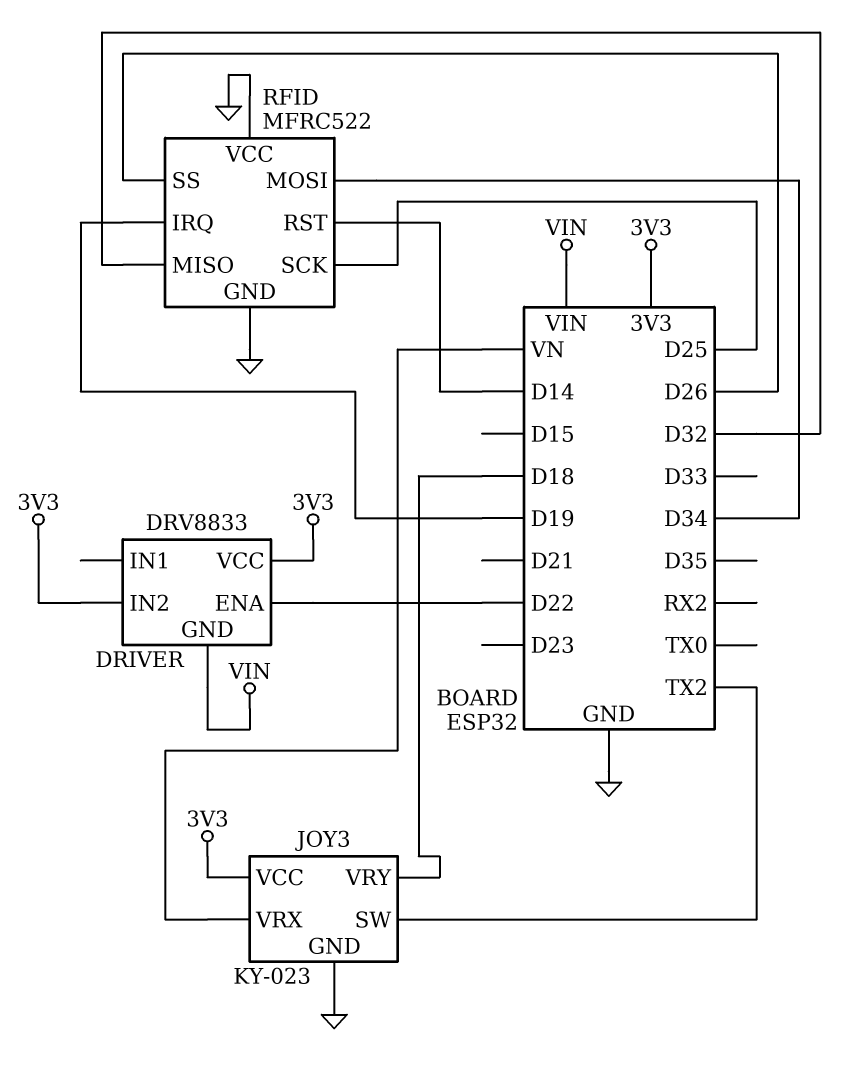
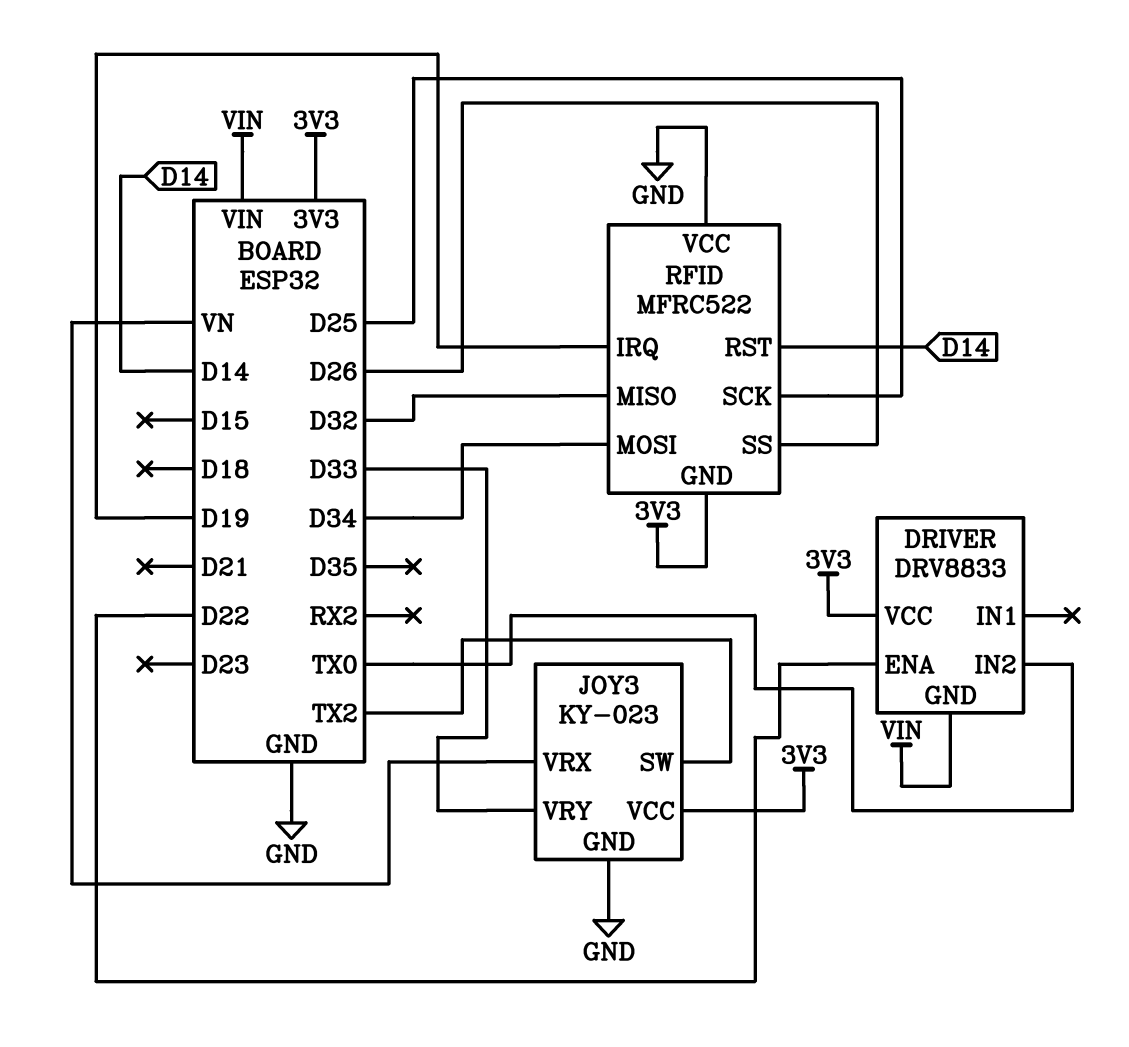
DRIVER pin IN2: 3V3 -> TX0
JOY3 pin VRY: D18 -> D33
RFID pin GND: GND -> 3V3

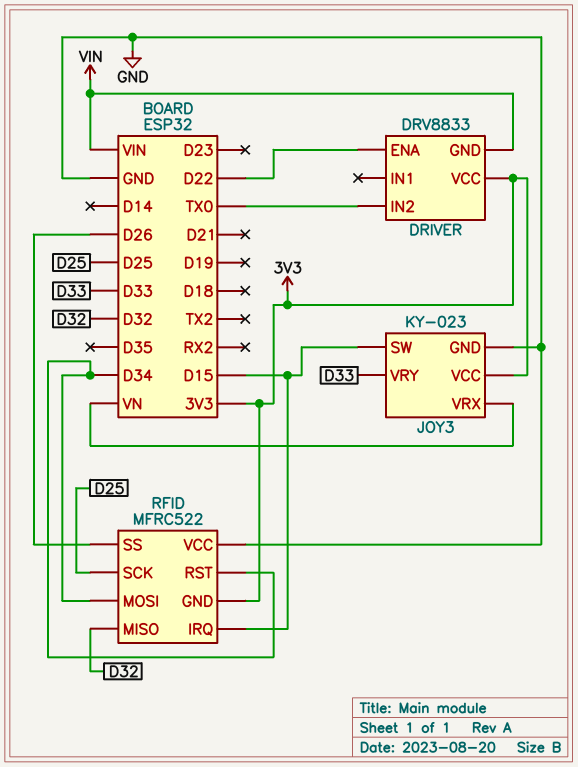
JOY3 pin SW: TX2 -> D15
RFID pin IRQ: D19 -> D15
RFID pin RST: D14 -> D34

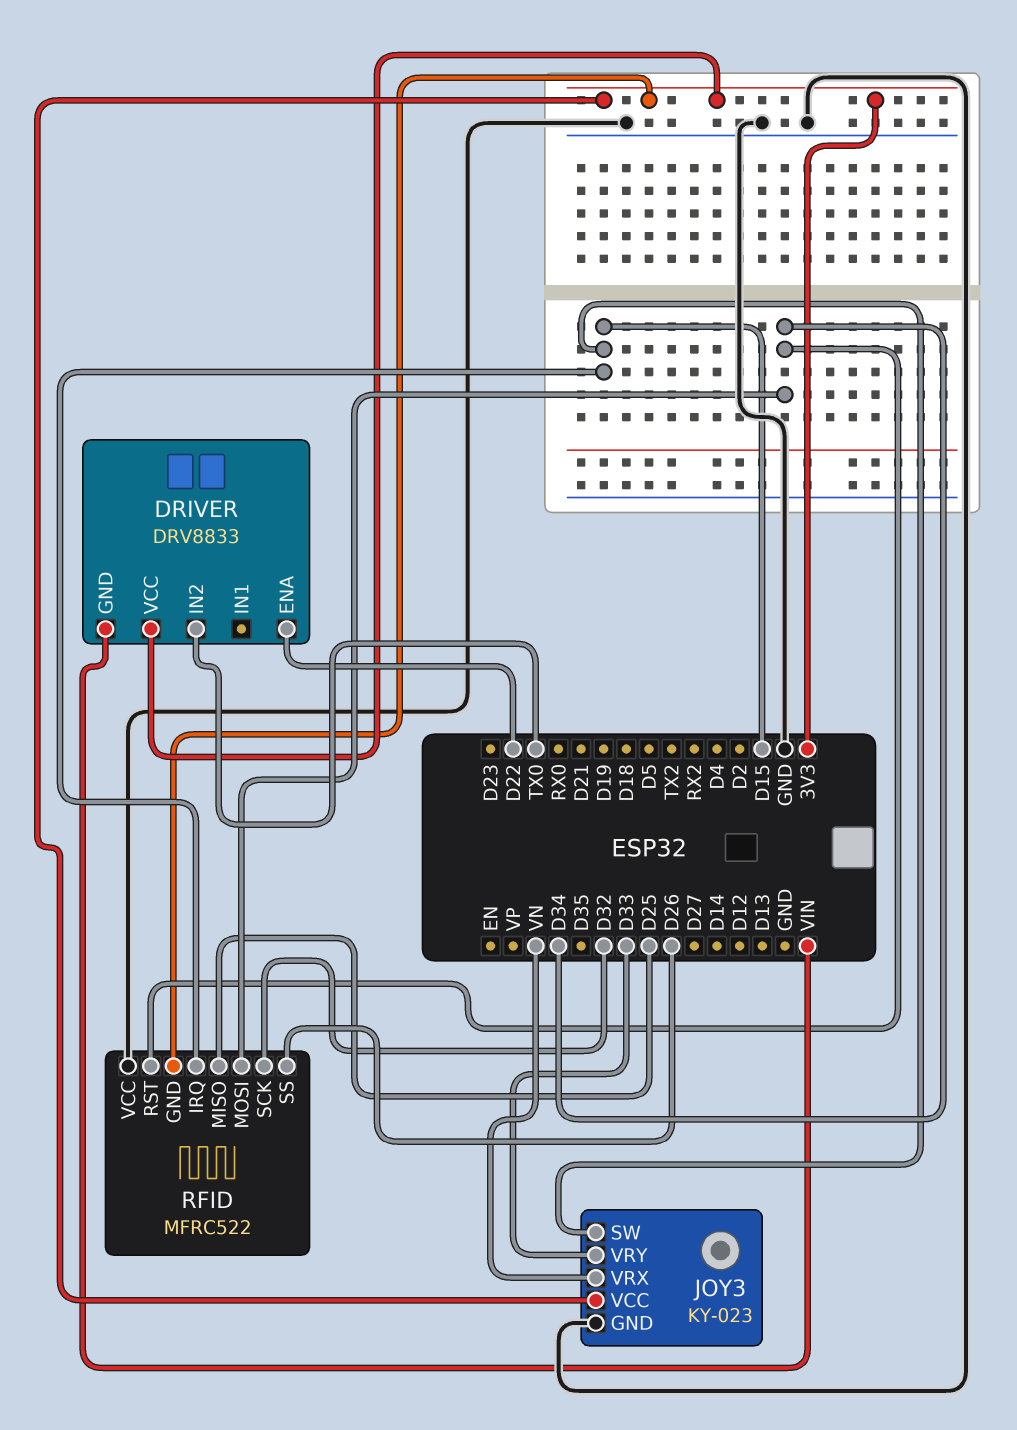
RFID pin MISO: D32 -> D25
RFID pin SCK: D25 -> D32

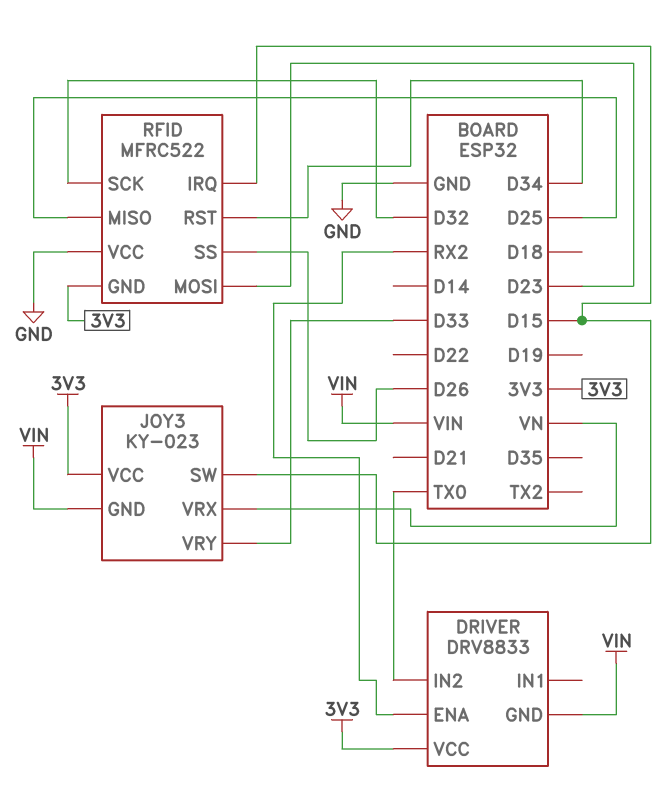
DRIVER pin ENA: D22 -> RX2
JOY3 pin GND: GND -> VIN
RFID pin MOSI: D34 -> D23

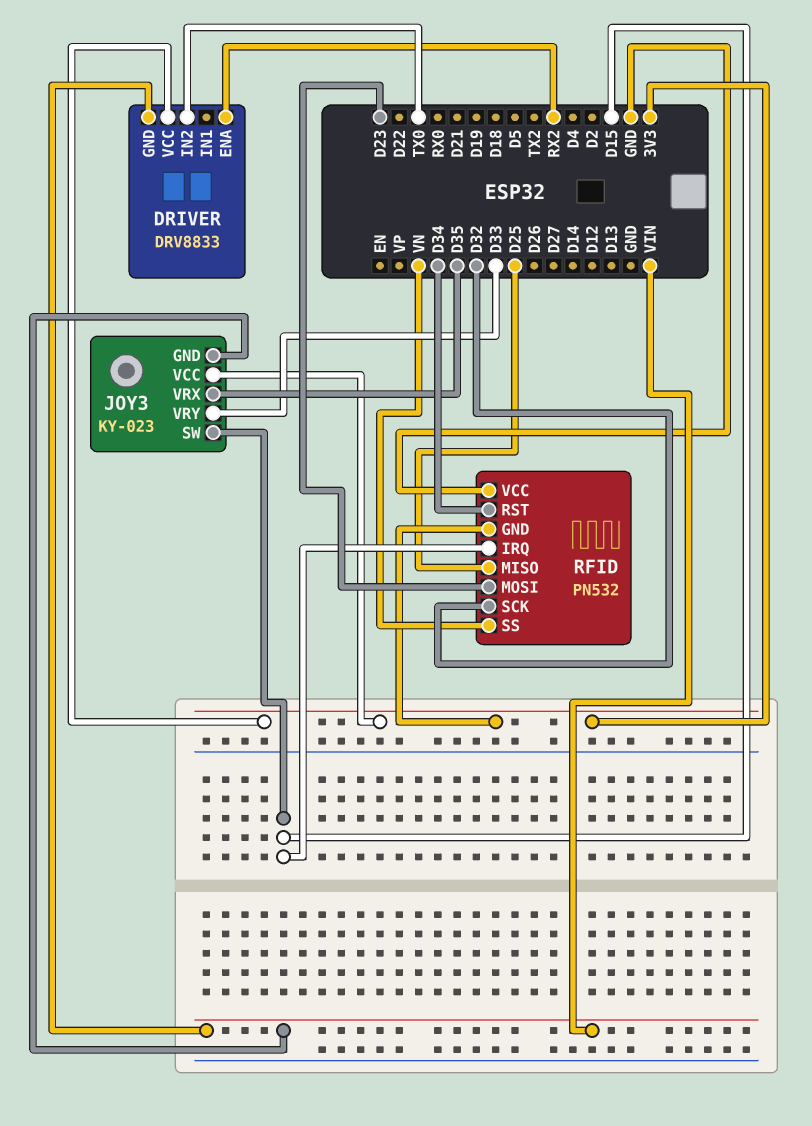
JOY3 pin VRX: VN -> D35
RFID: MFRC522 -> PN532
RFID pin SS: D26 -> VN

